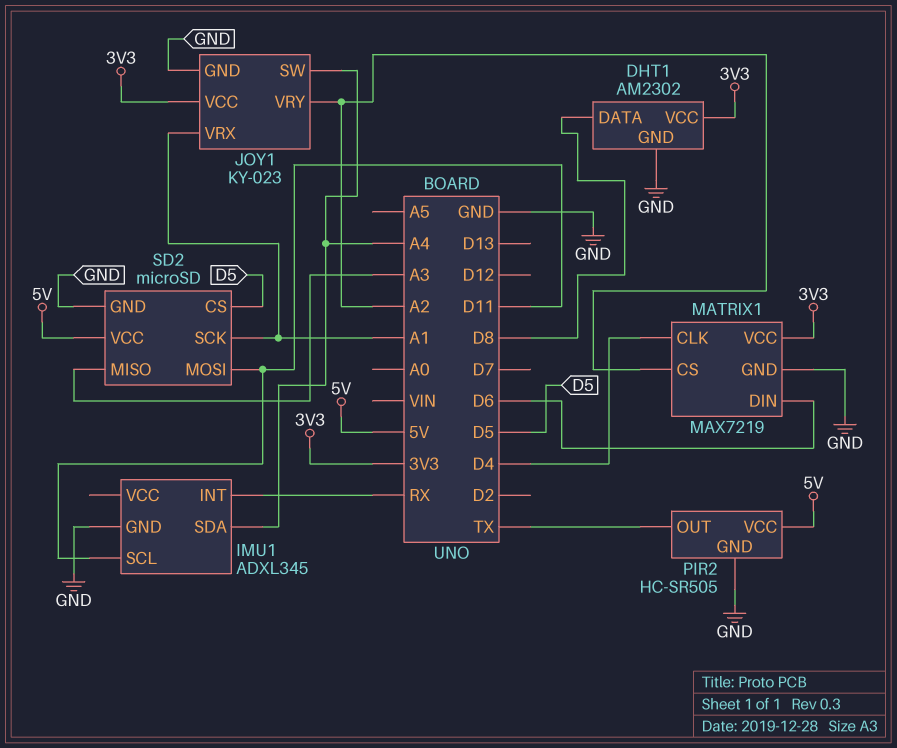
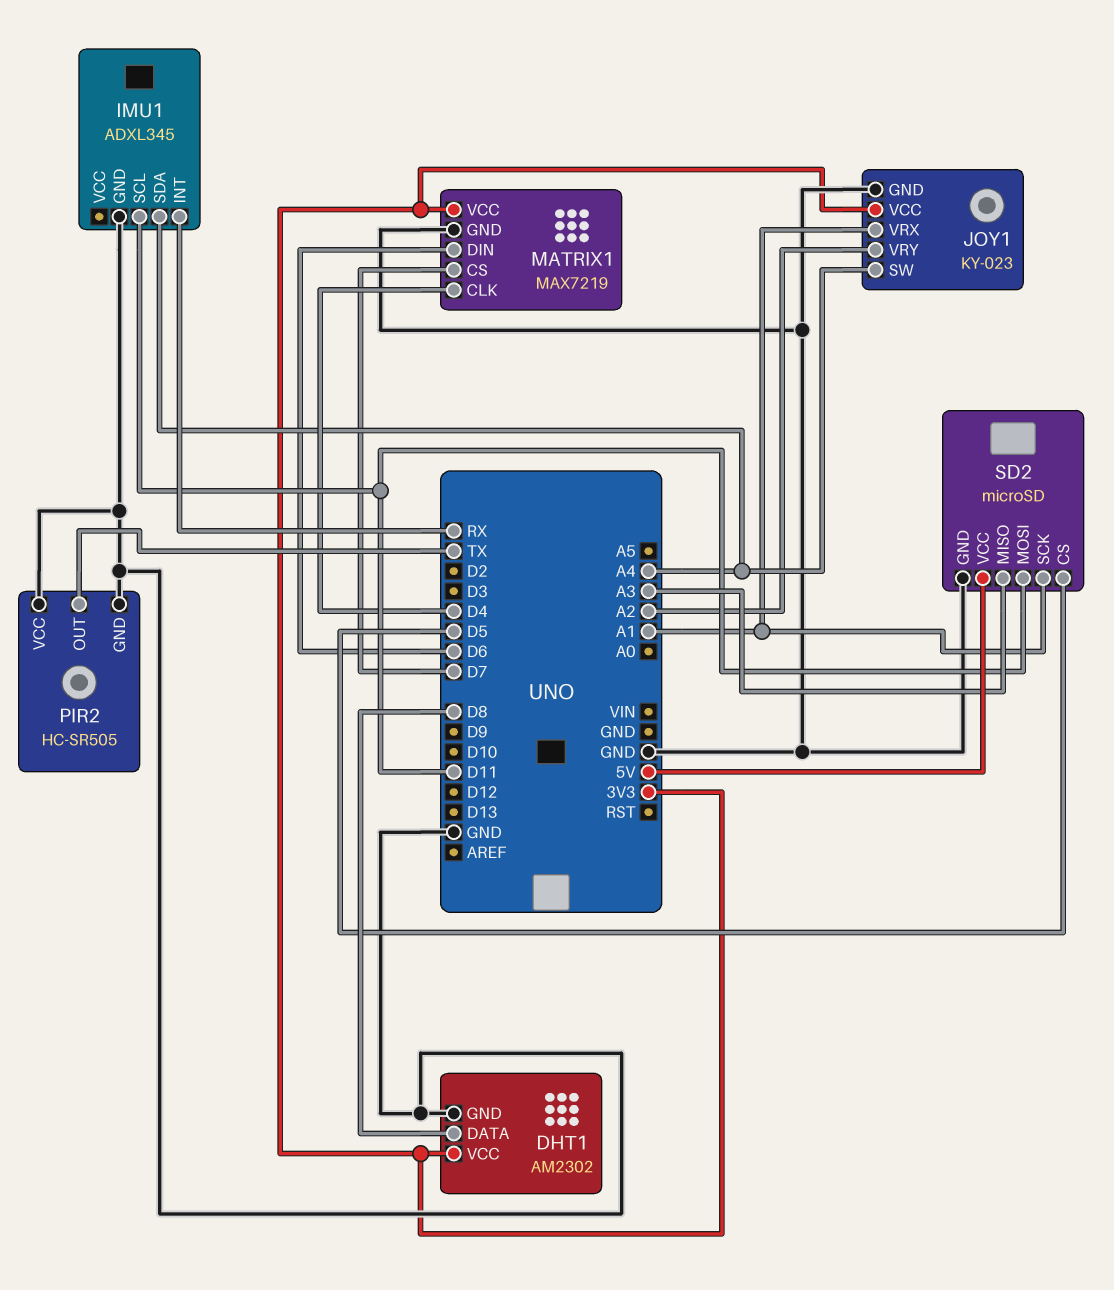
MATRIX1 pin CS: A2 -> D7
PIR2 pin VCC: 5V -> GND

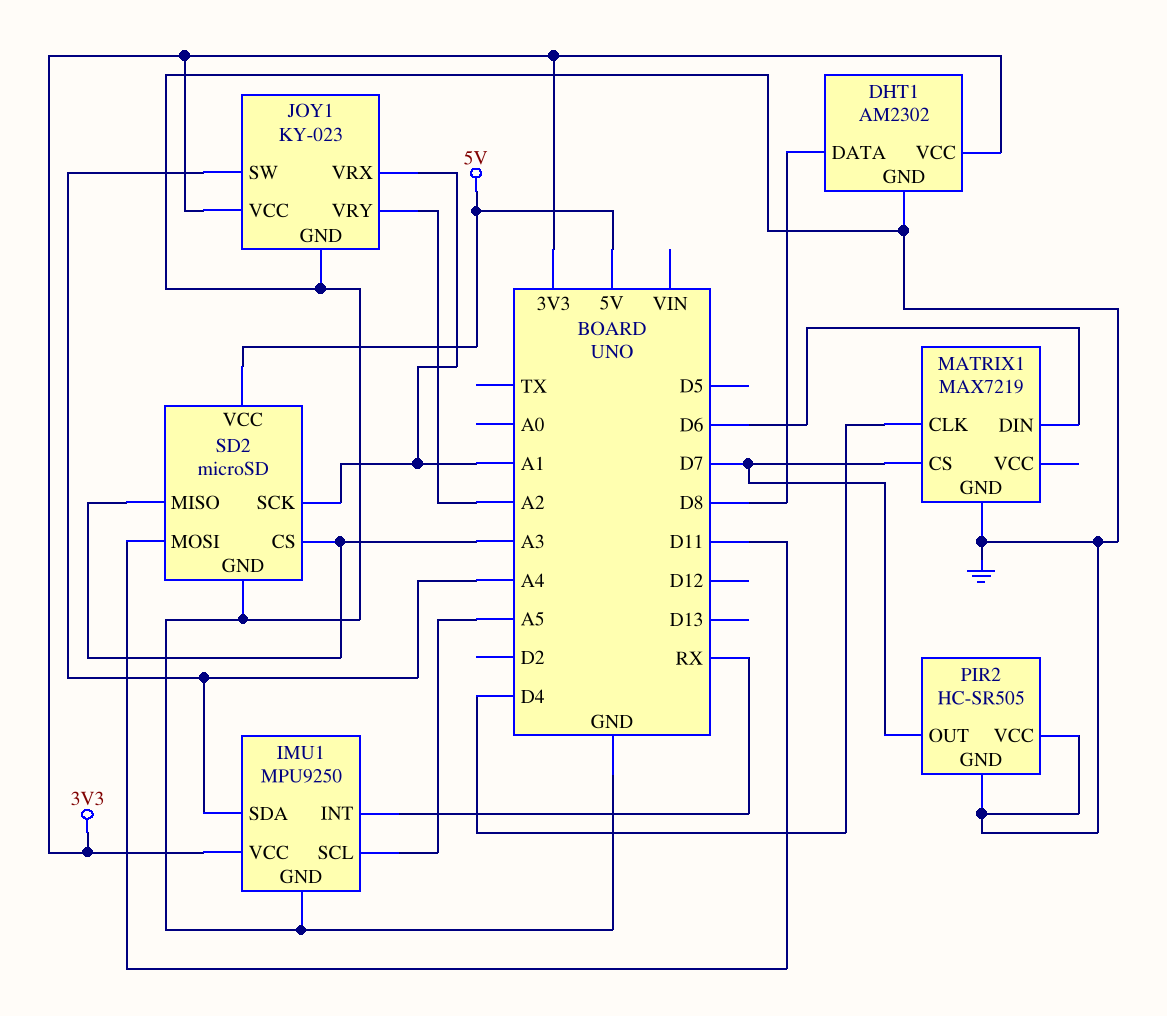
IMU1: ADXL345 -> MPU9250
IMU1 pin SCL: D11 -> A5
IMU1 pin VCC: none -> 3V3
MATRIX1 pin VCC: 3V3 -> none
PIR2 pin OUT: TX -> D7
SD2 pin CS: D5 -> A3

